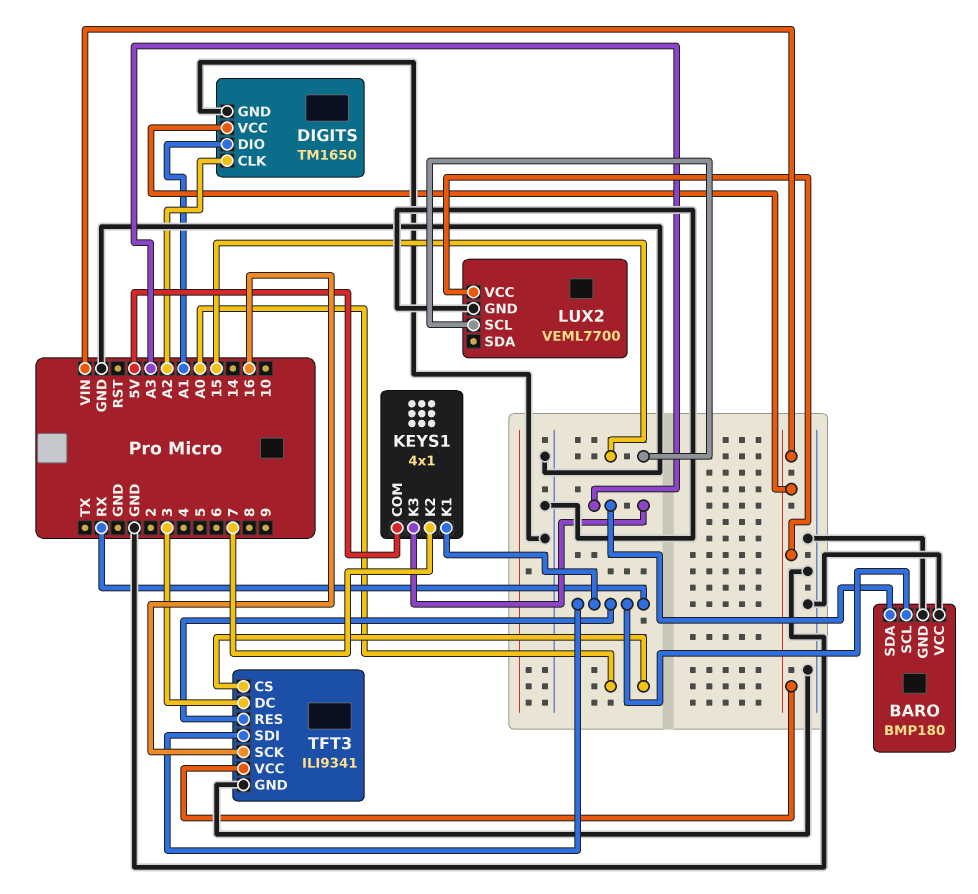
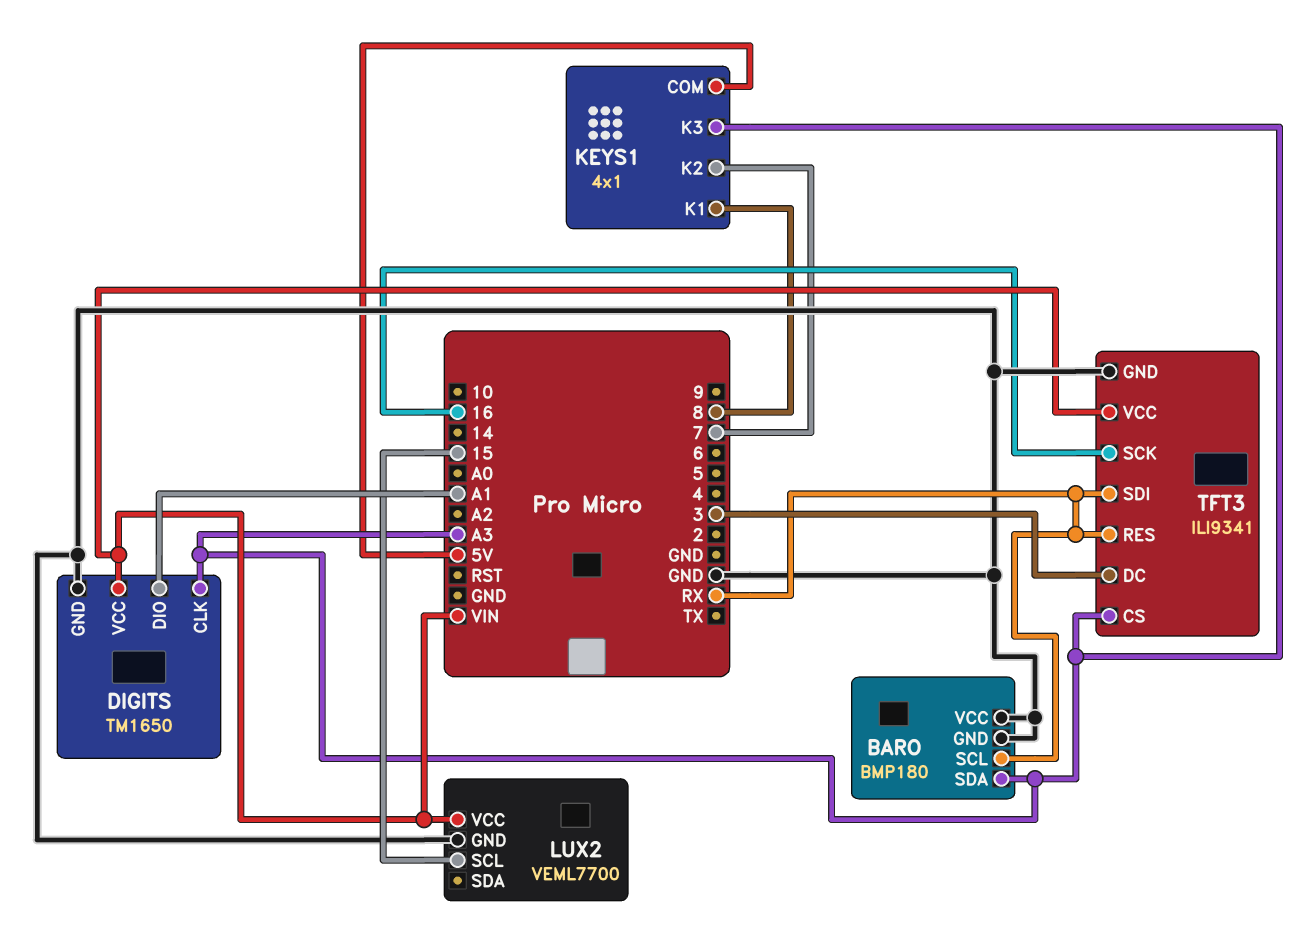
DIGITS pin CLK: A2 -> A3
KEYS1 pin K1: RX -> 8
TFT3 pin CS: A0 -> A3

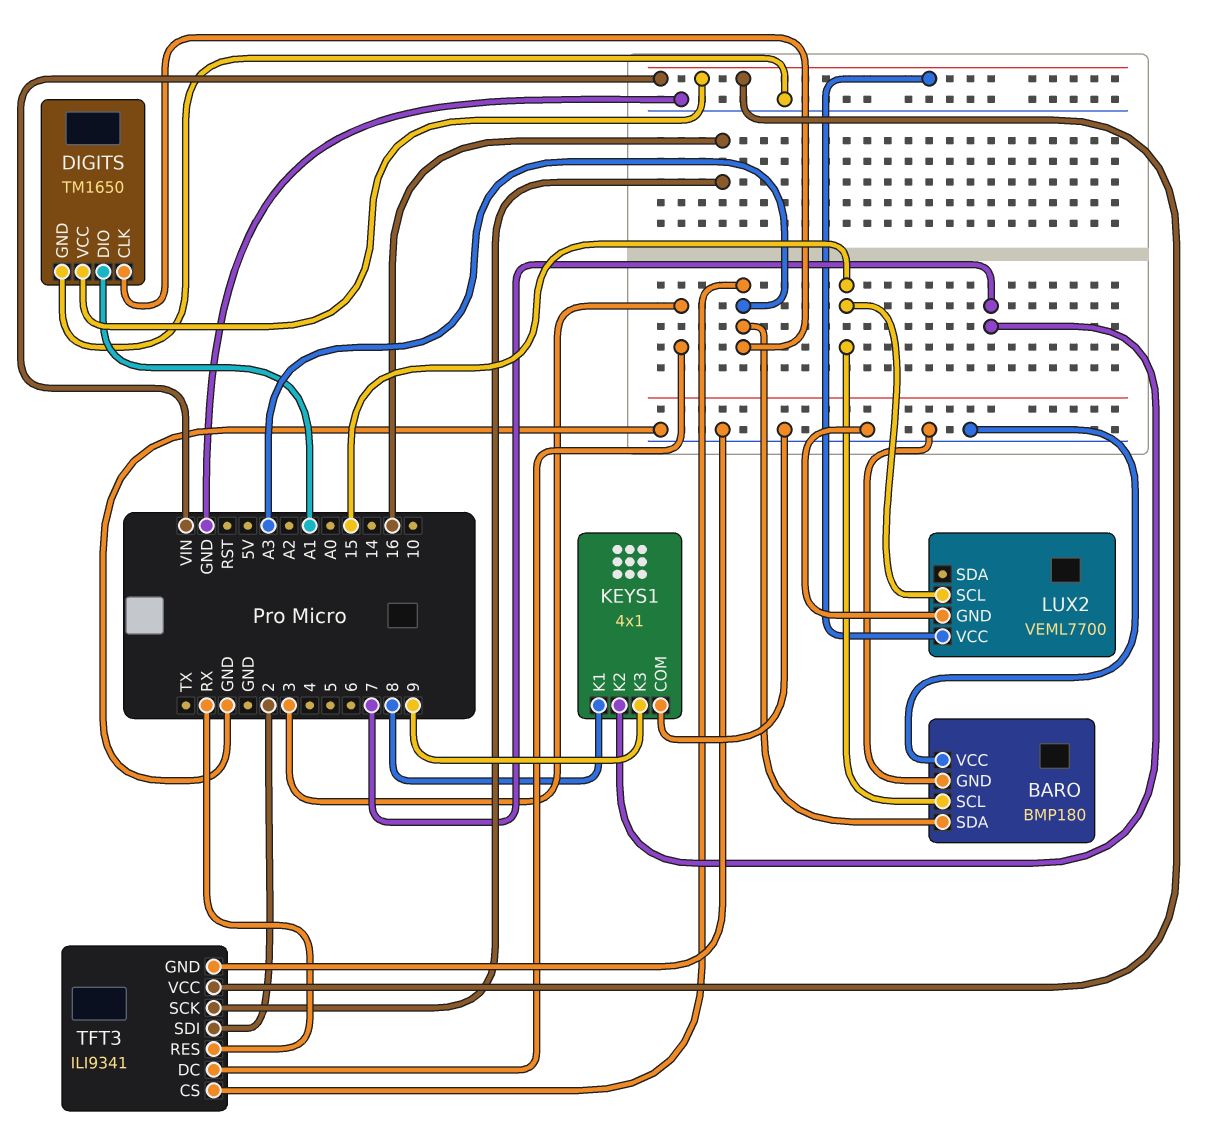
BARO pin SCL: RX -> 15
KEYS1 pin COM: 5V -> GND
KEYS1 pin K3: A3 -> 9
TFT3 pin SDI: RX -> 2

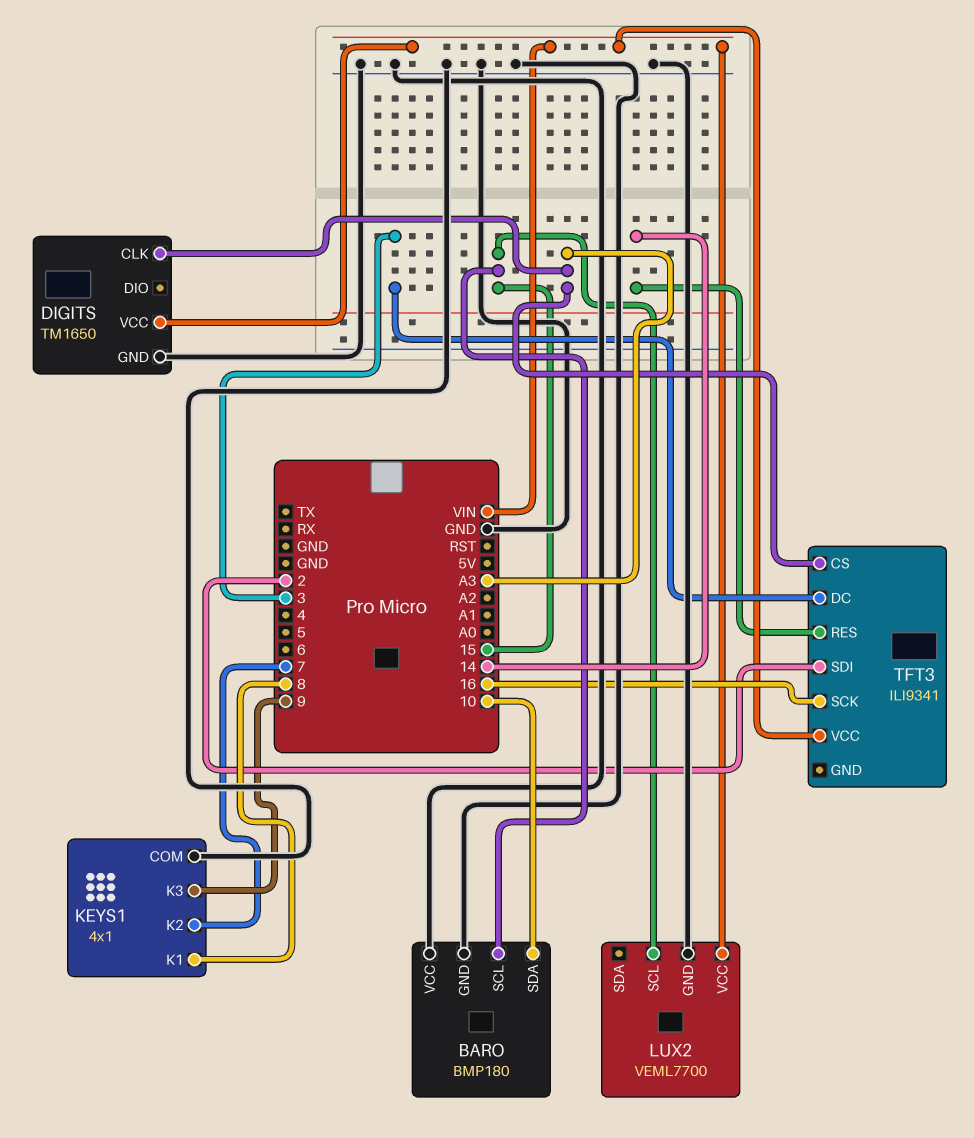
BARO pin SDA: A3 -> 10
DIGITS pin DIO: A1 -> none
TFT3 pin GND: GND -> none
TFT3 pin RES: RX -> 14

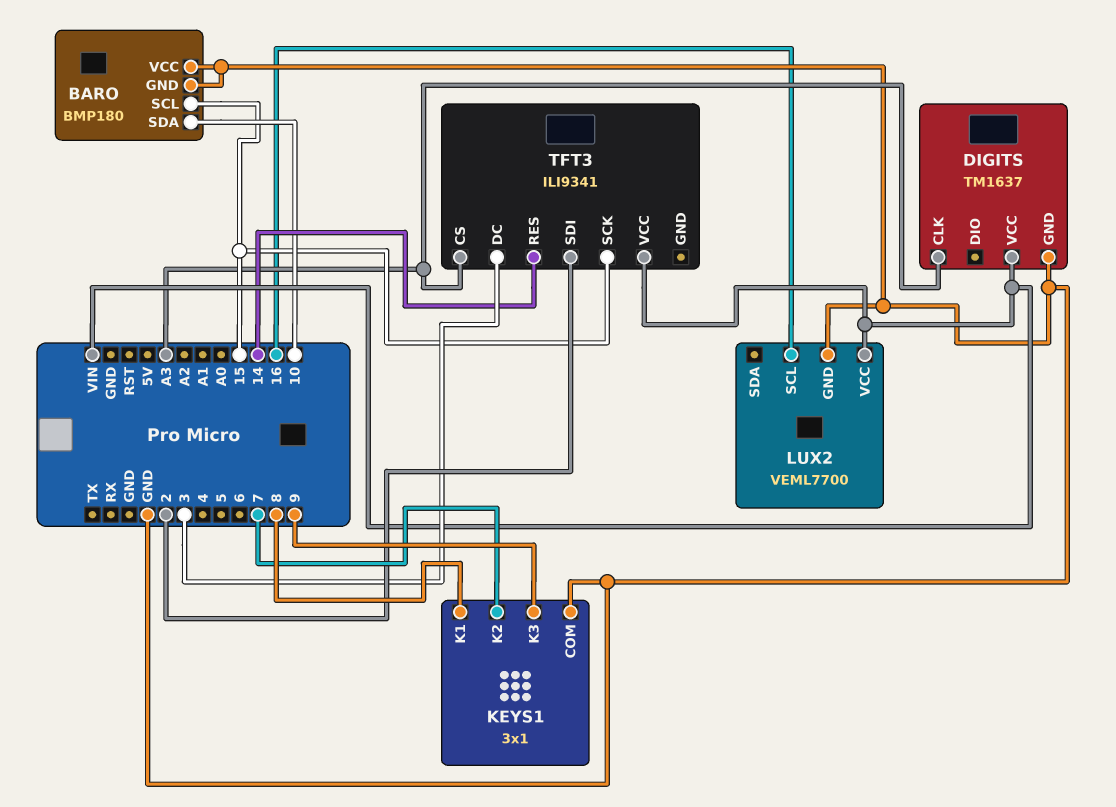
DIGITS: TM1650 -> TM1637
KEYS1: 4x1 -> 3x1
LUX2 pin SCL: 15 -> 16
TFT3 pin SCK: 16 -> 15

